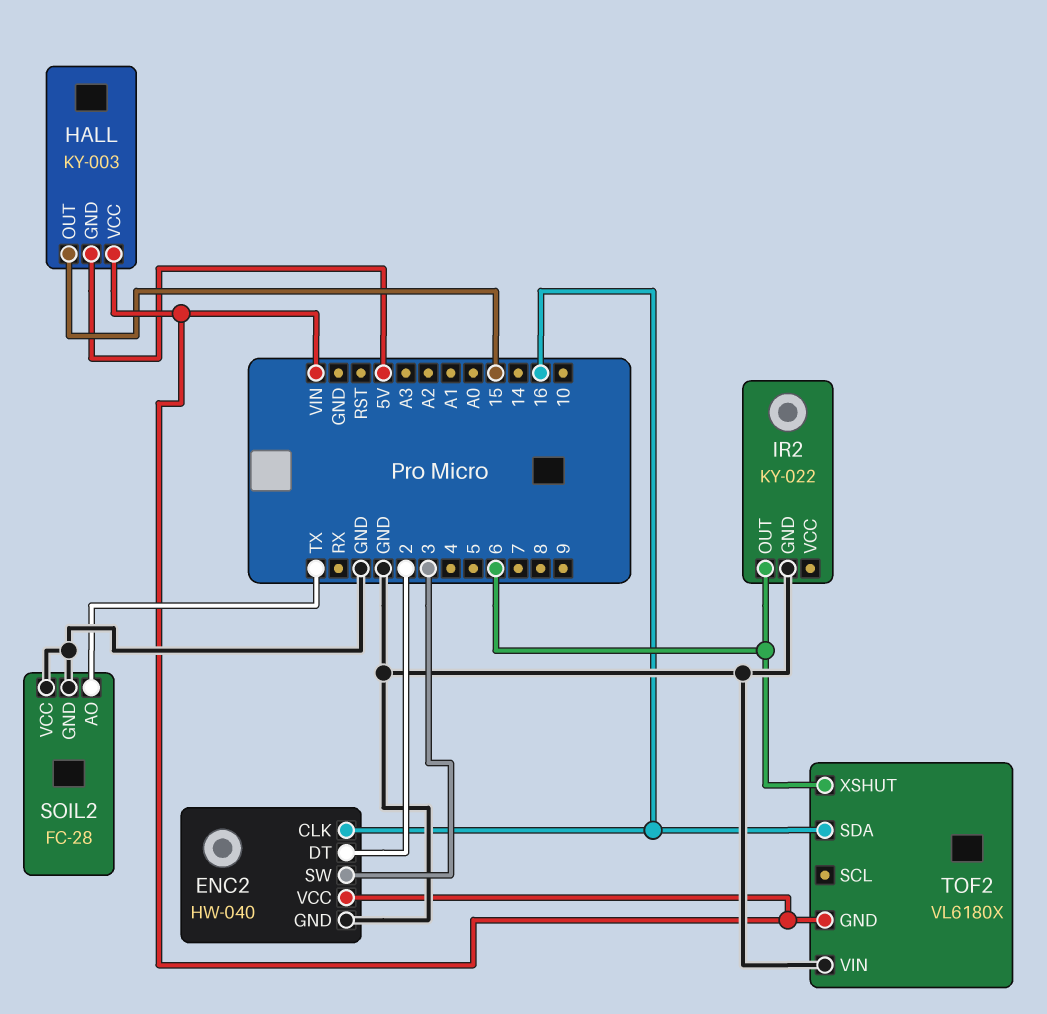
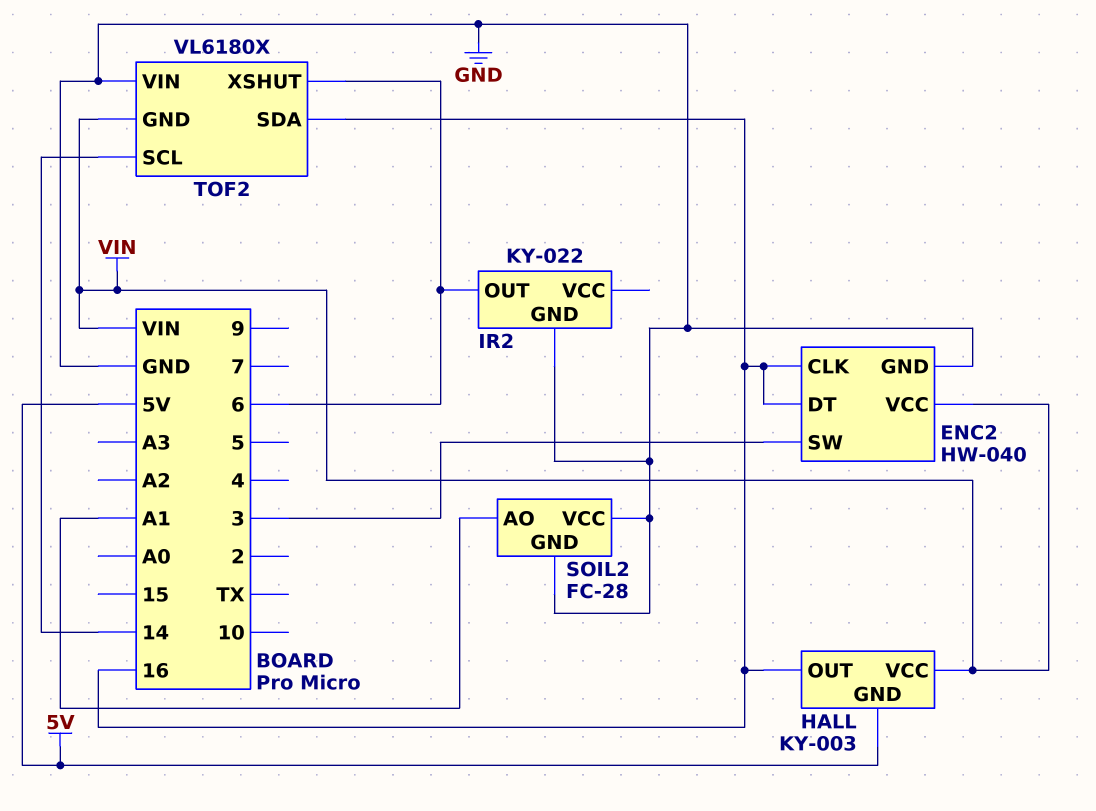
ENC2 pin DT: 2 -> 16
HALL pin OUT: 15 -> 16
SOIL2 pin AO: TX -> A1
TOF2 pin SCL: none -> 14

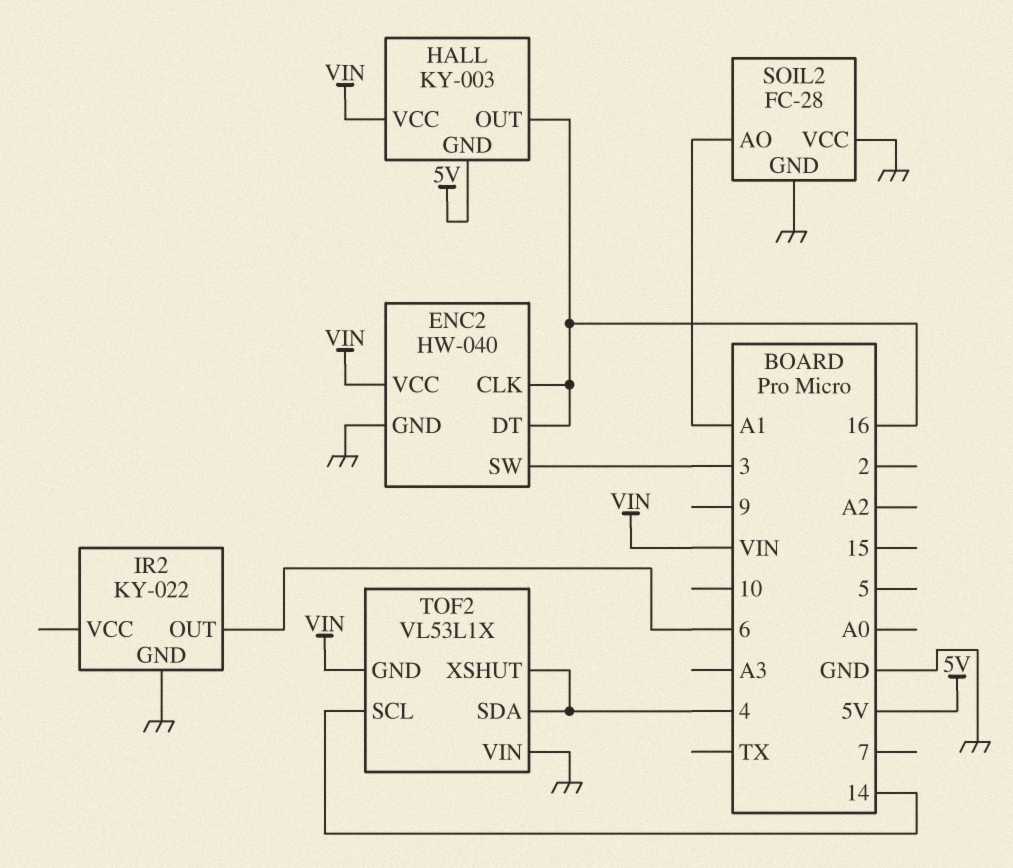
TOF2: VL6180X -> VL53L1X
TOF2 pin SDA: 16 -> 4
TOF2 pin XSHUT: 6 -> 4

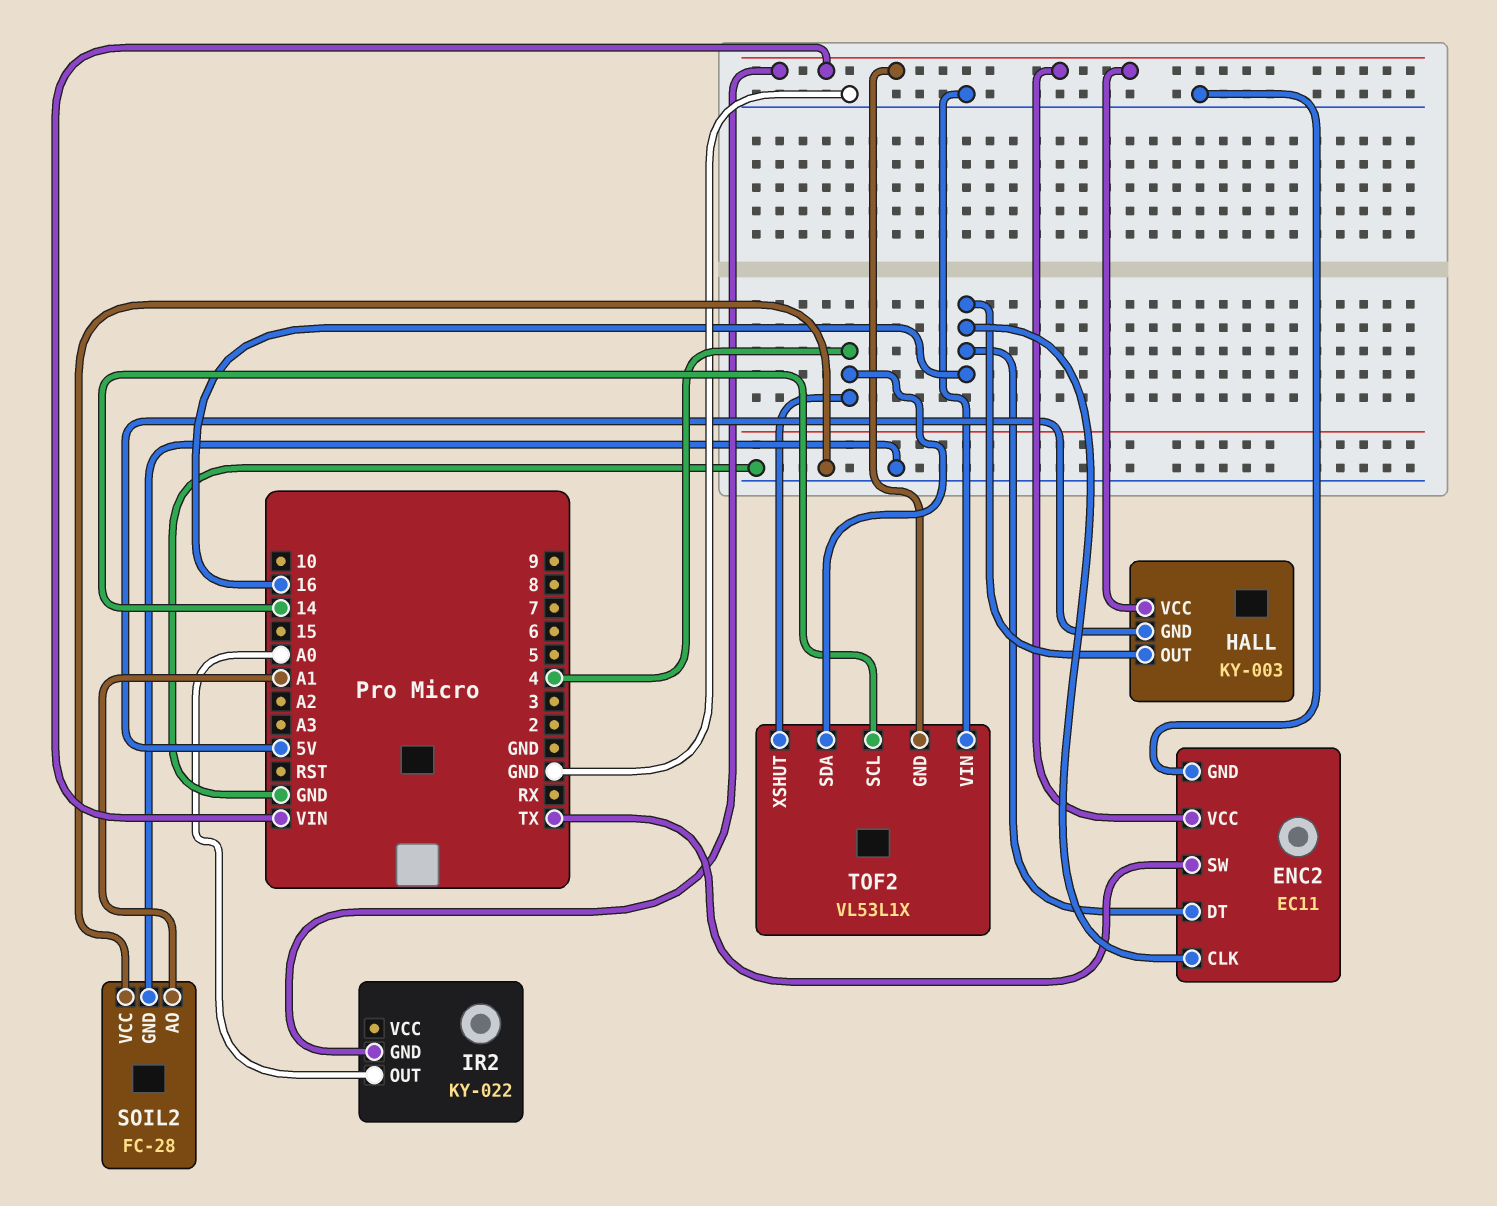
ENC2: HW-040 -> EC11
ENC2 pin SW: 3 -> TX
IR2 pin GND: GND -> VIN
IR2 pin OUT: 6 -> A0

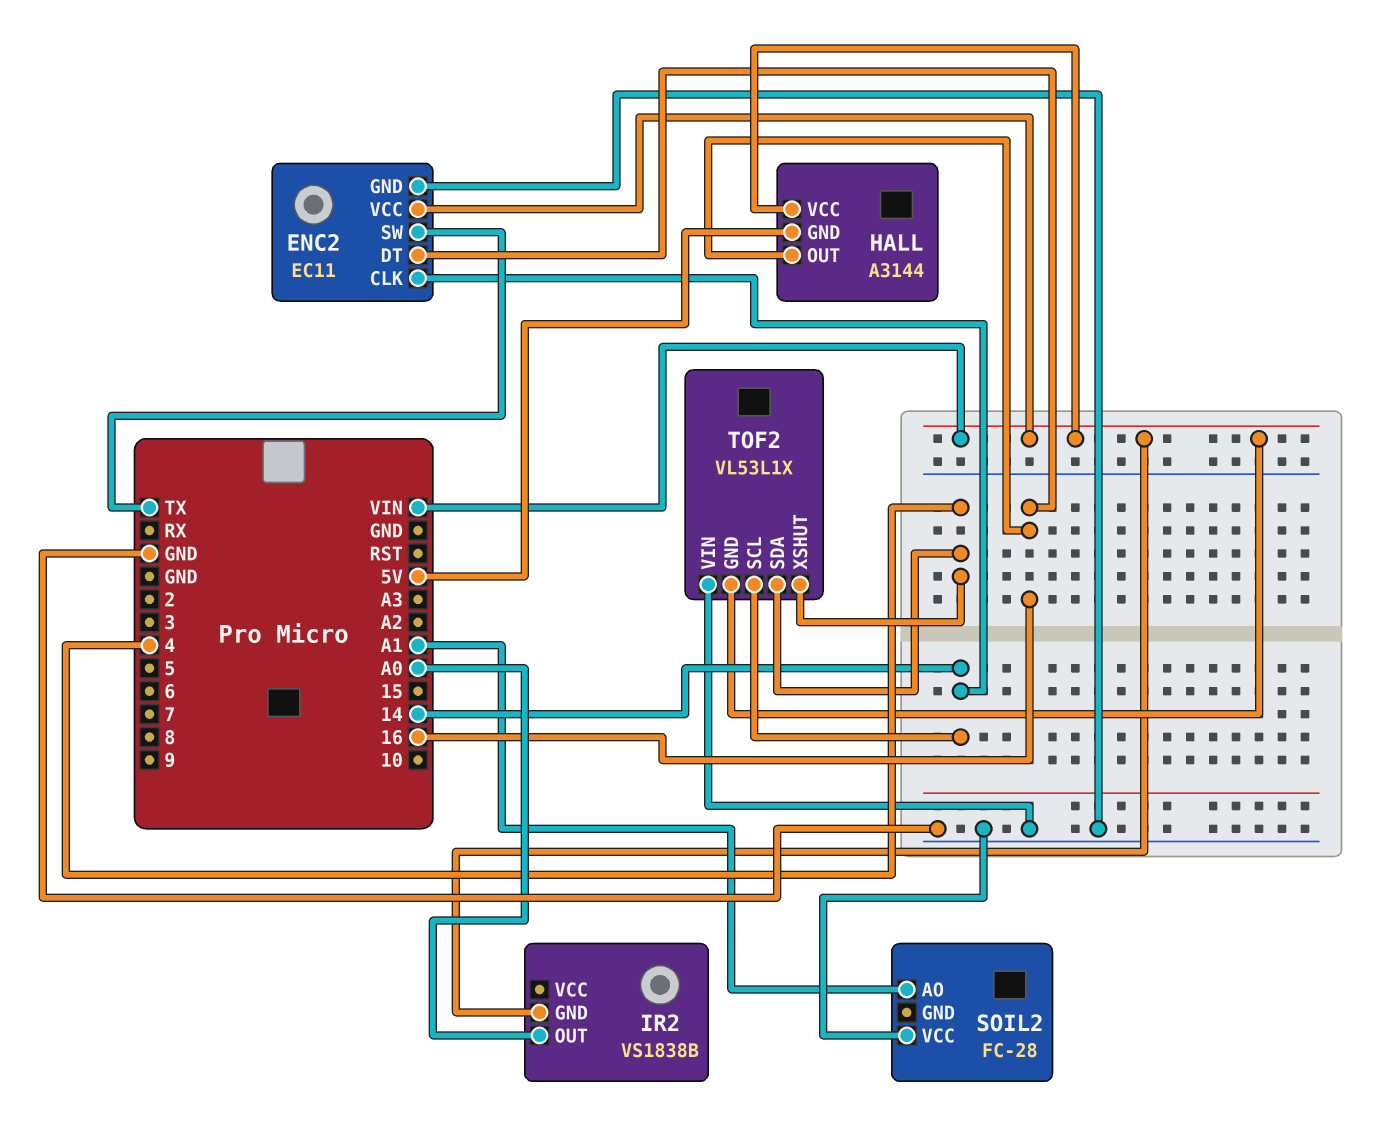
ENC2 pin CLK: 16 -> 14
HALL: KY-003 -> A3144
IR2: KY-022 -> VS1838B
SOIL2 pin GND: GND -> none

